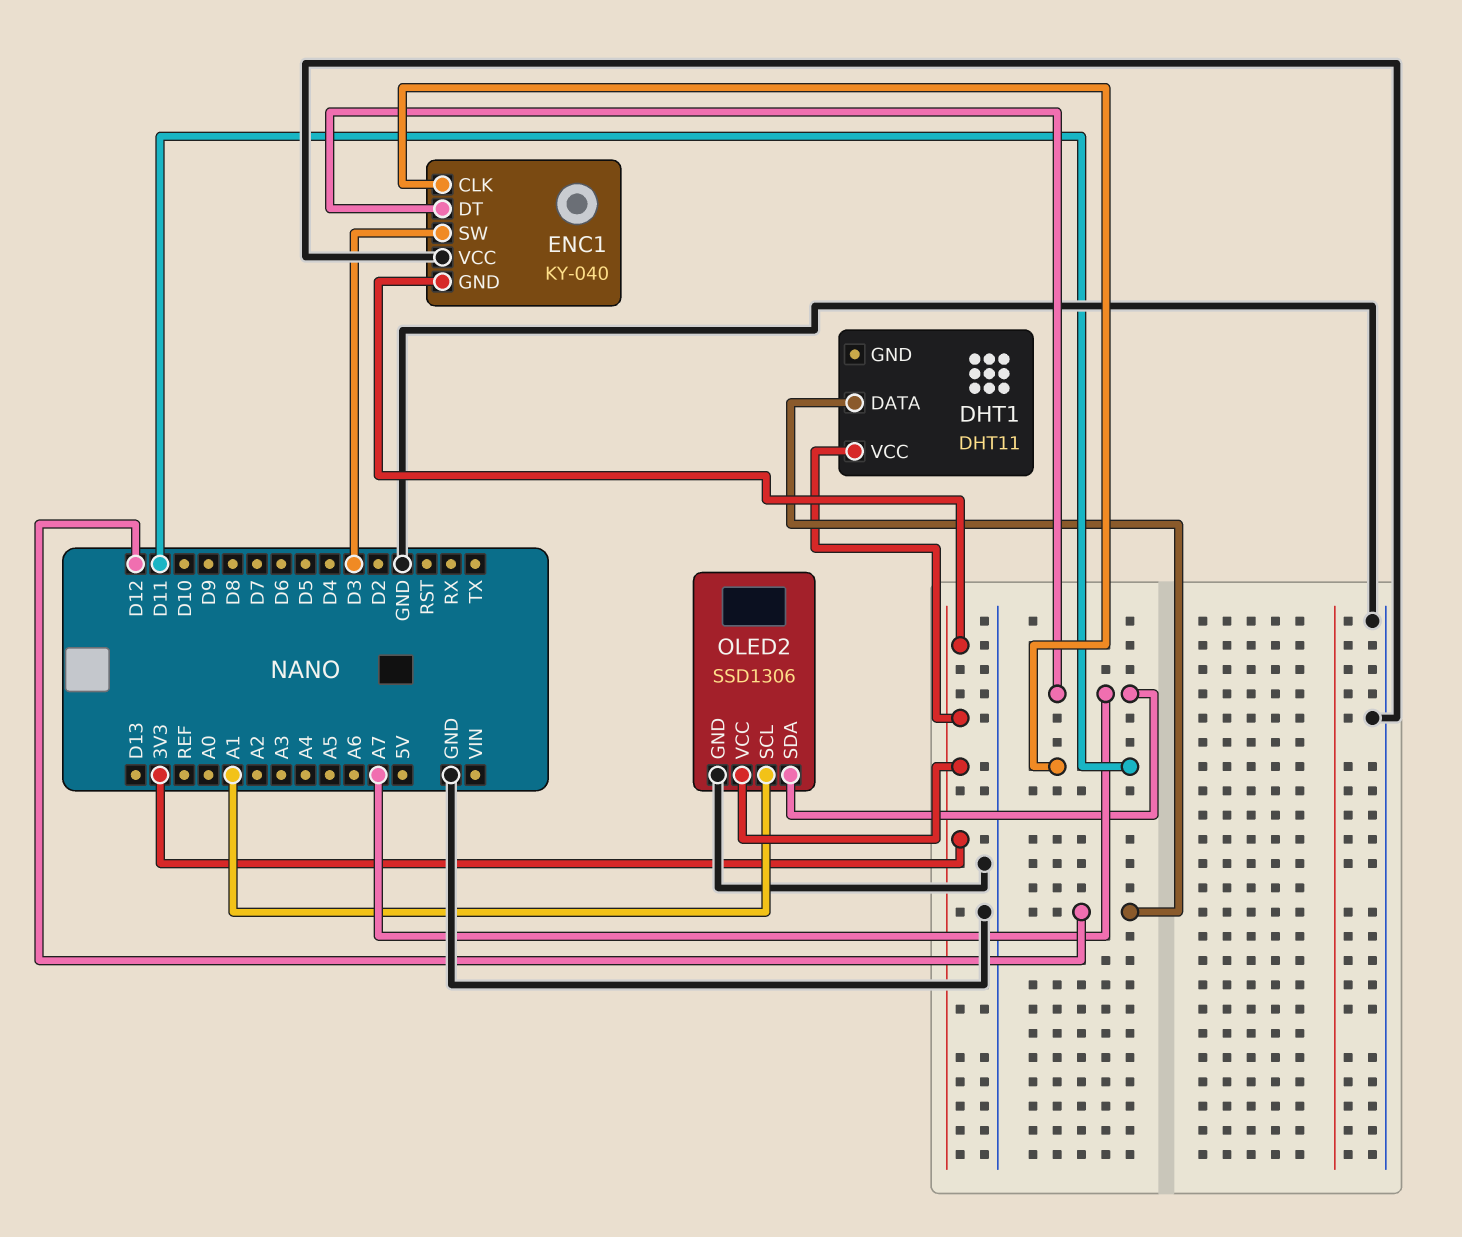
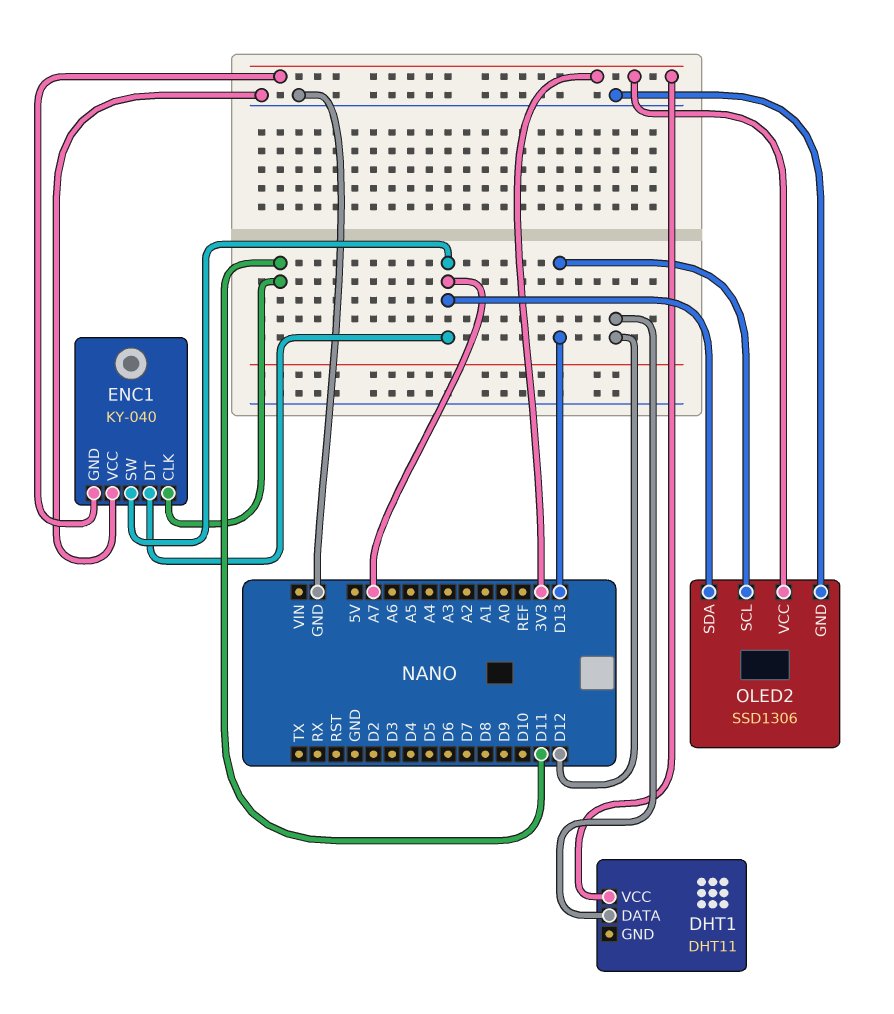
ENC1 pin SW: D3 -> A7
OLED2 pin SCL: A1 -> D13

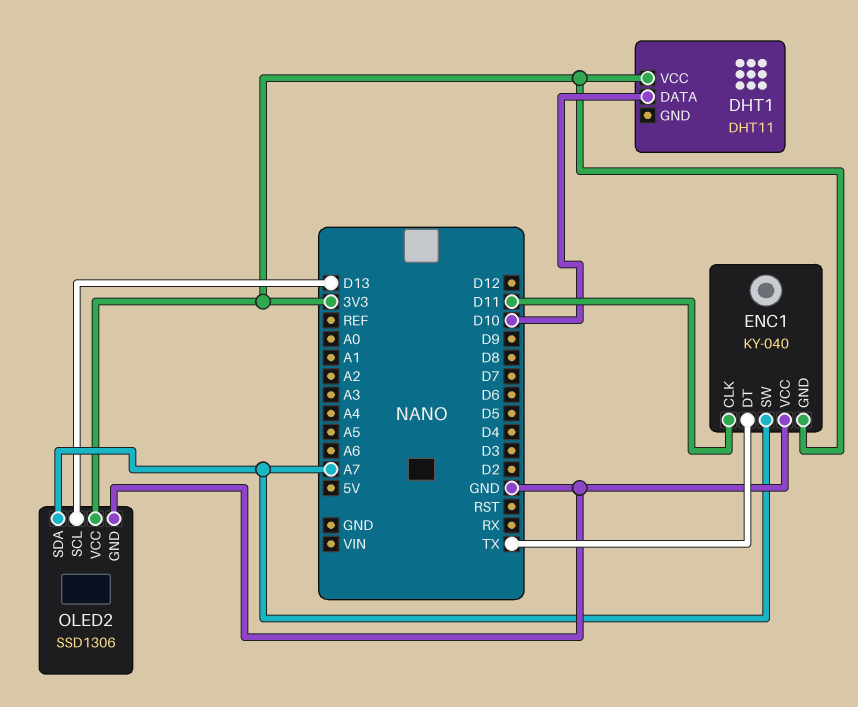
DHT1 pin DATA: D12 -> D10
ENC1 pin DT: A7 -> TX

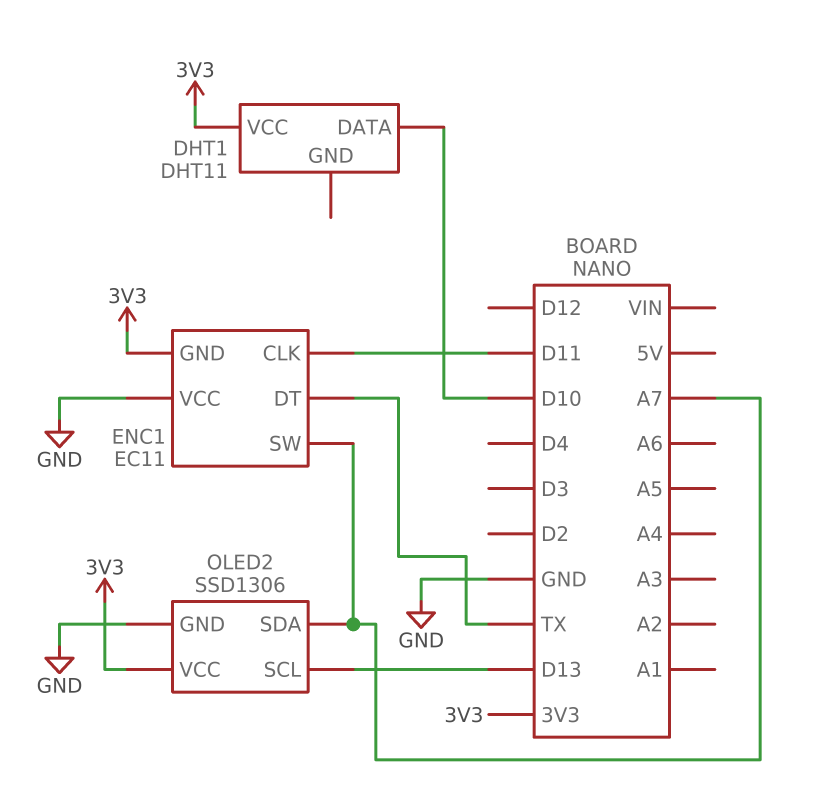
ENC1: KY-040 -> EC11

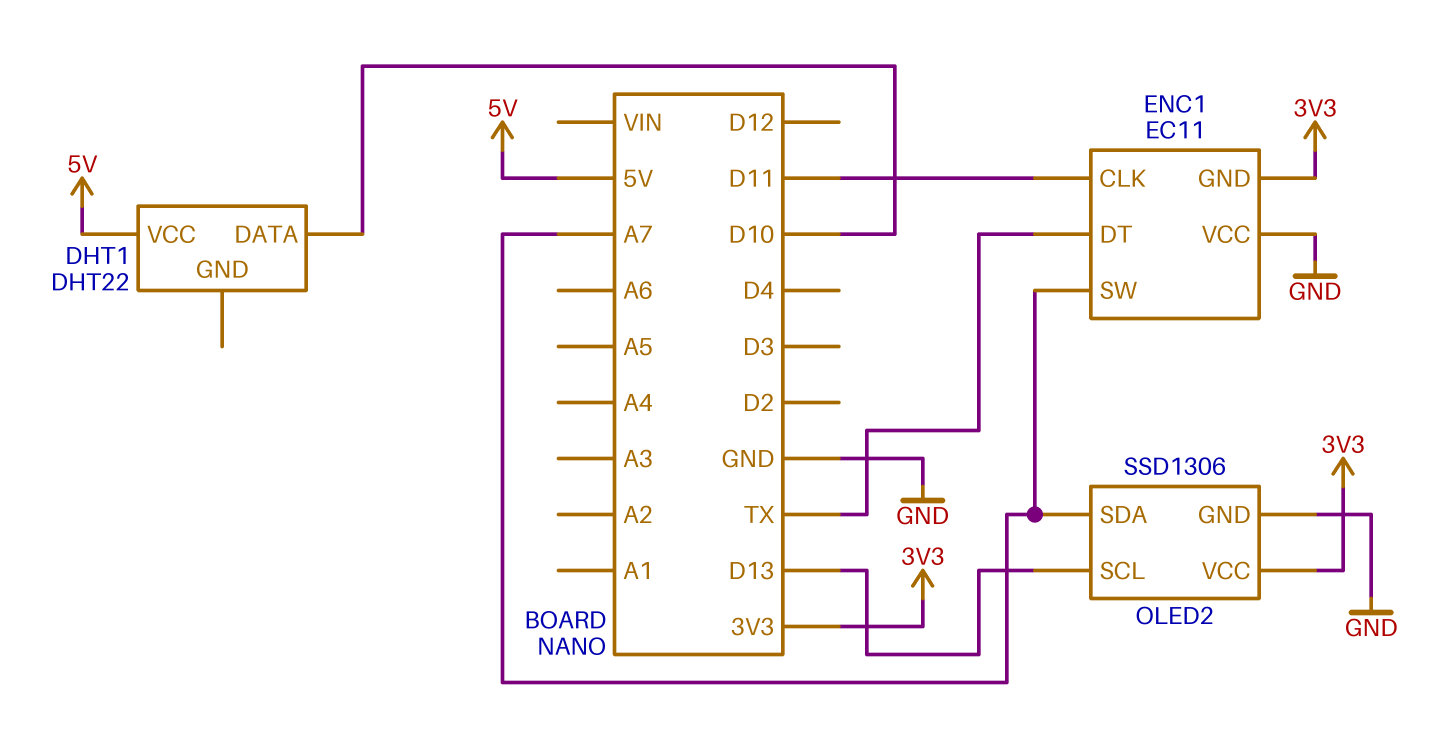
DHT1: DHT11 -> DHT22
DHT1 pin VCC: 3V3 -> 5V

